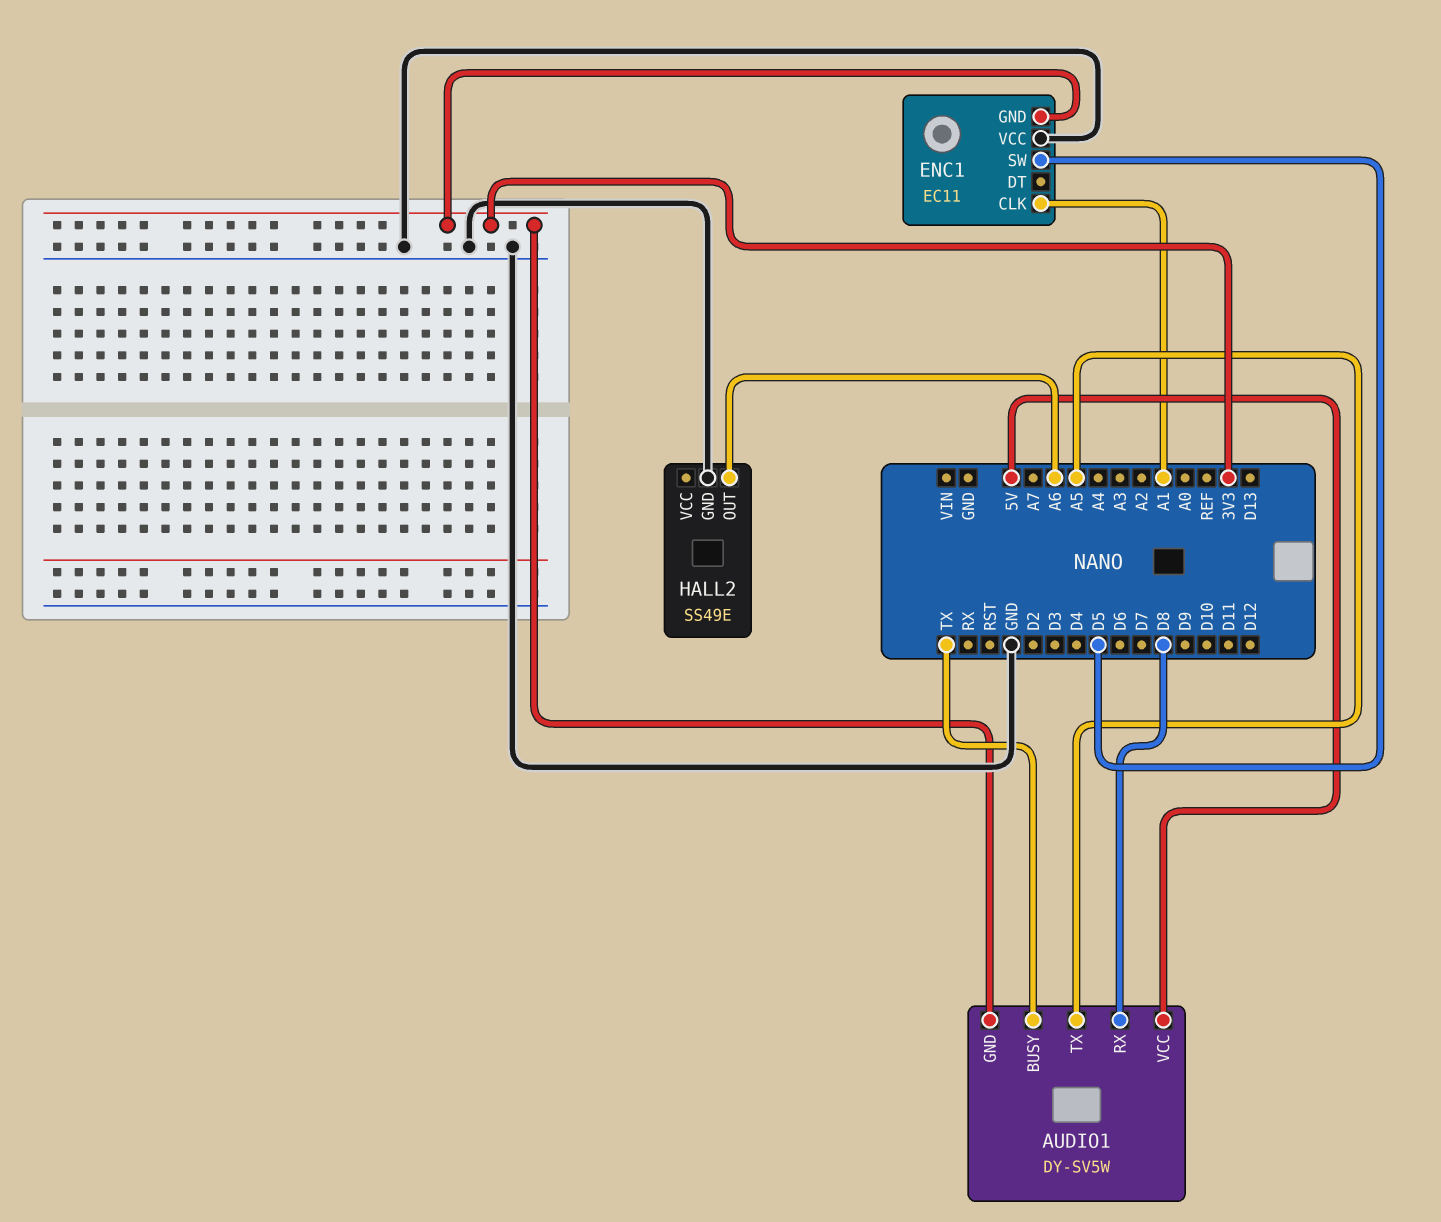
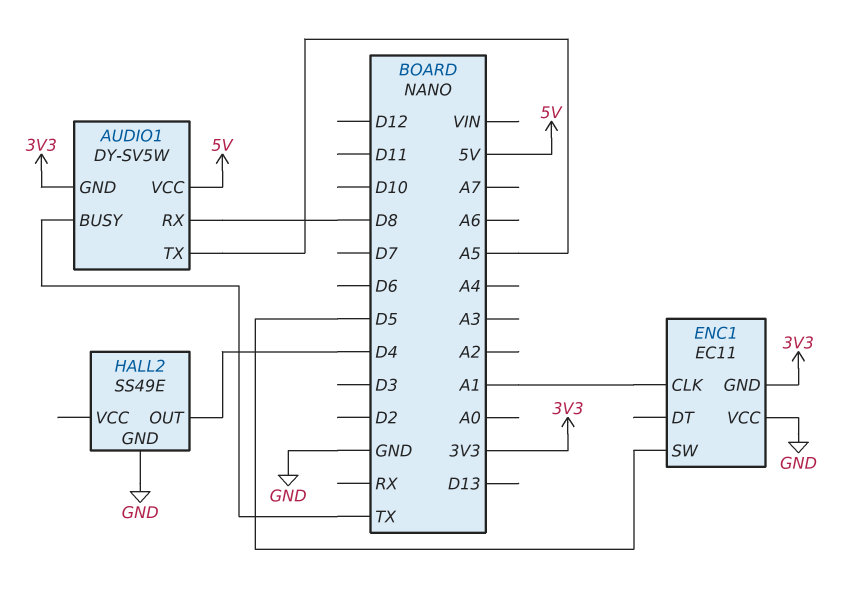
HALL2 pin OUT: A6 -> D4

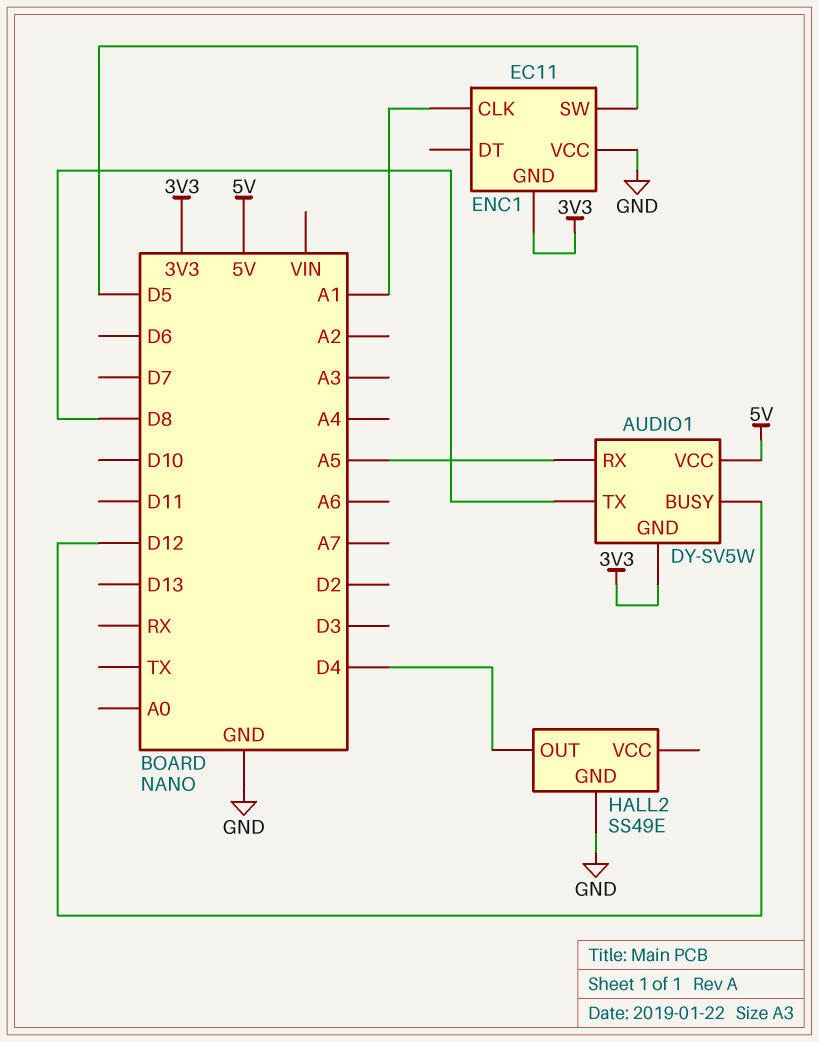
AUDIO1 pin BUSY: TX -> D12
AUDIO1 pin RX: D8 -> A5
AUDIO1 pin TX: A5 -> D8

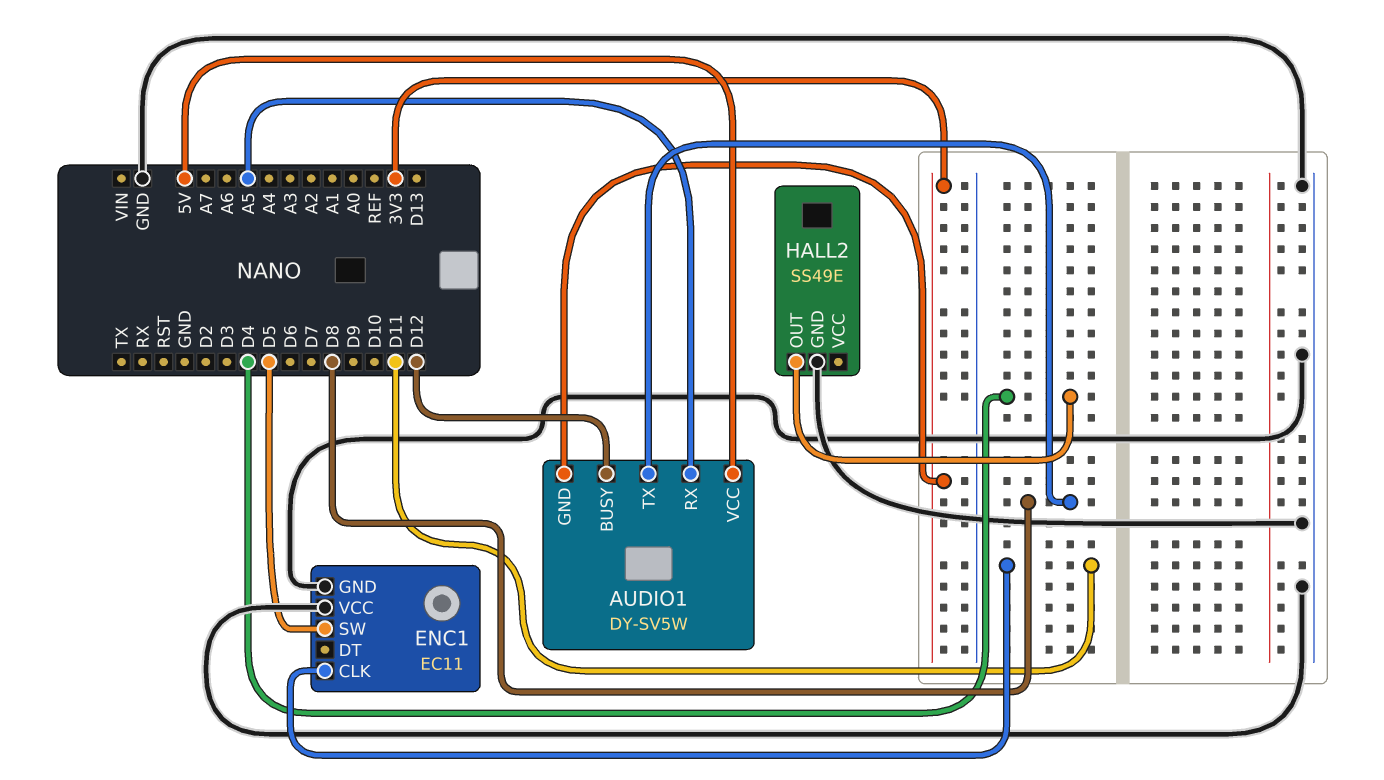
ENC1 pin CLK: A1 -> D11
ENC1 pin GND: 3V3 -> GND

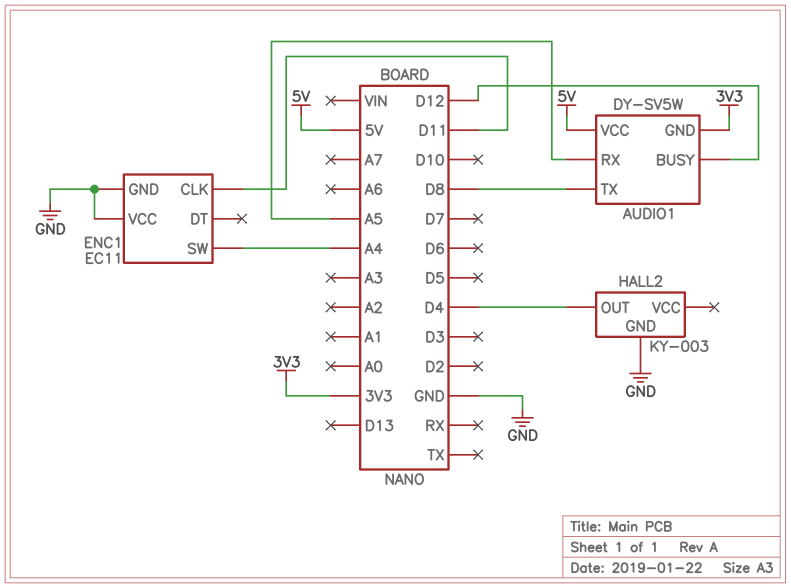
ENC1 pin SW: D5 -> A4
HALL2: SS49E -> KY-003

